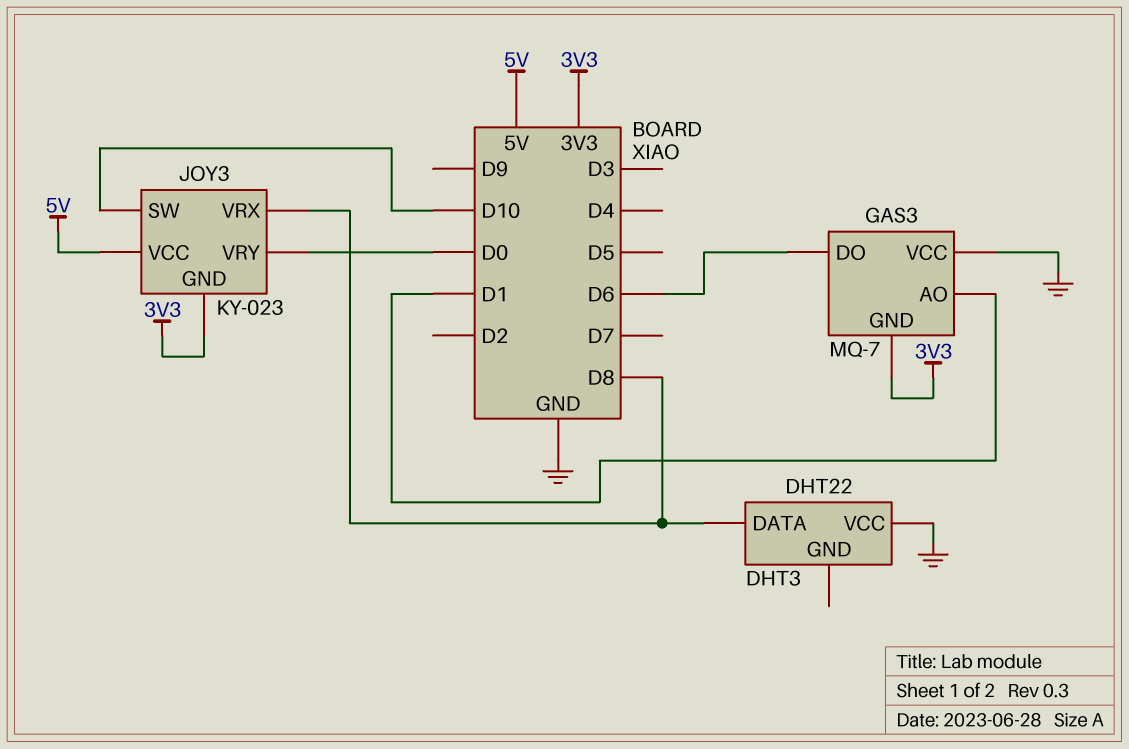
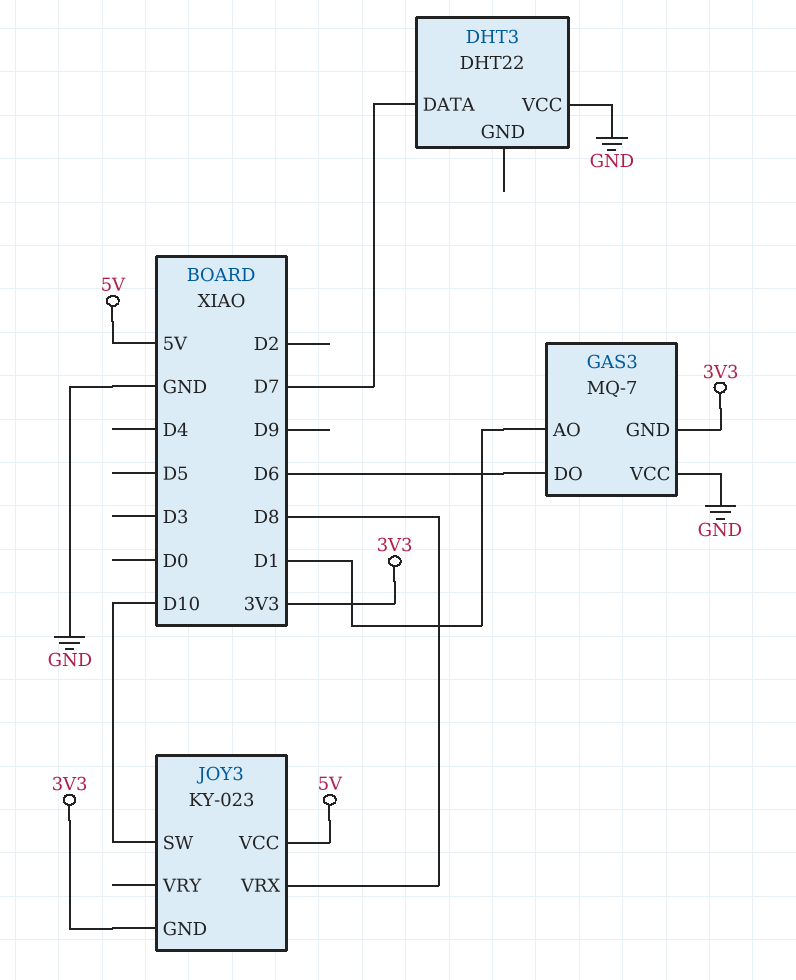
DHT3 pin DATA: D8 -> D7
JOY3 pin VRY: D0 -> none

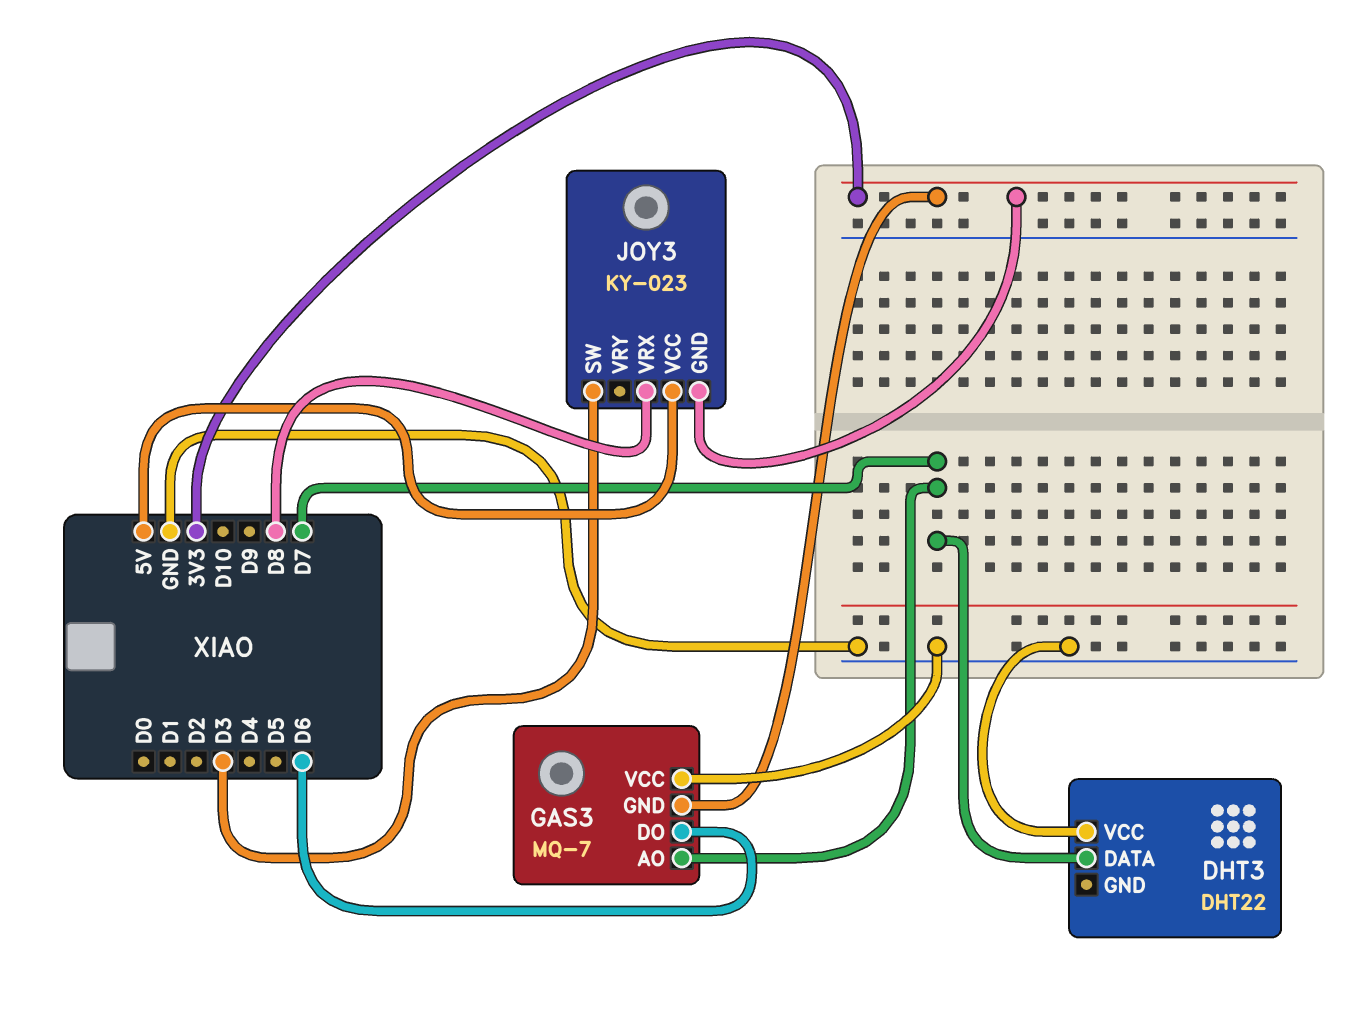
GAS3 pin AO: D1 -> D7
JOY3 pin SW: D10 -> D3

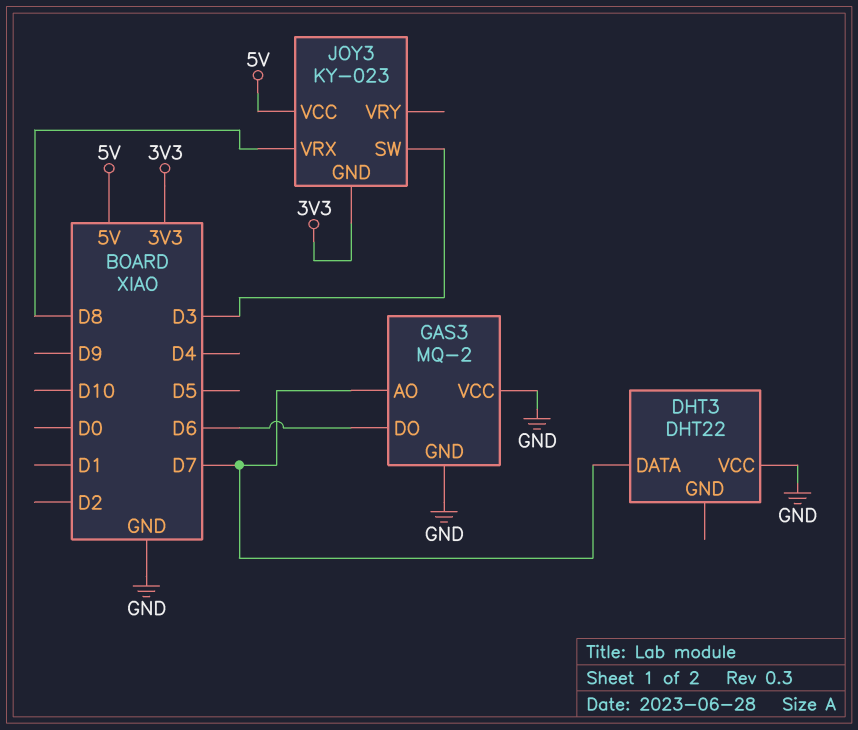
GAS3: MQ-7 -> MQ-2
GAS3 pin GND: 3V3 -> GND

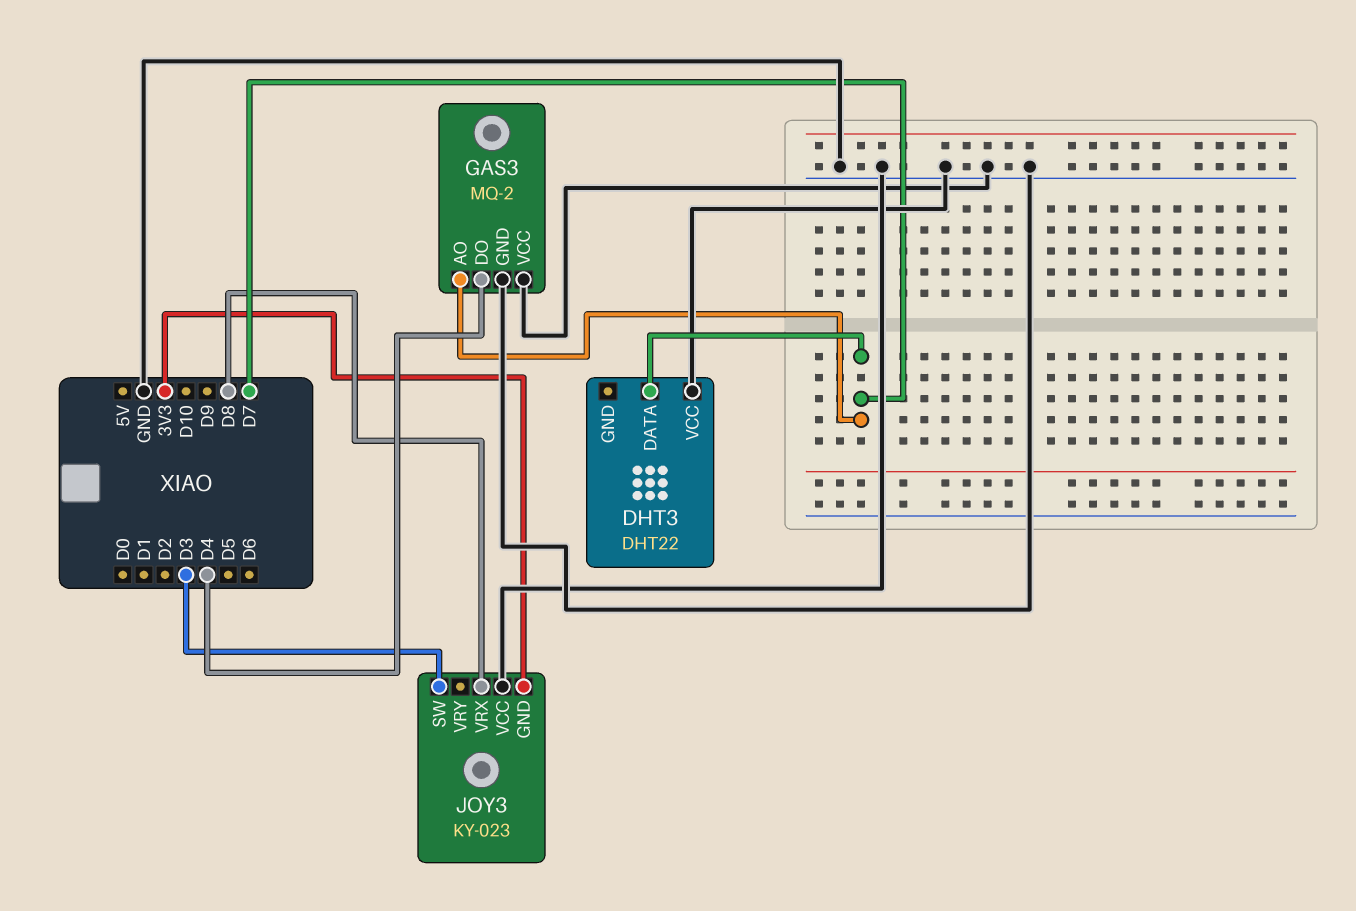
GAS3 pin DO: D6 -> D4
JOY3 pin VCC: 5V -> GND

